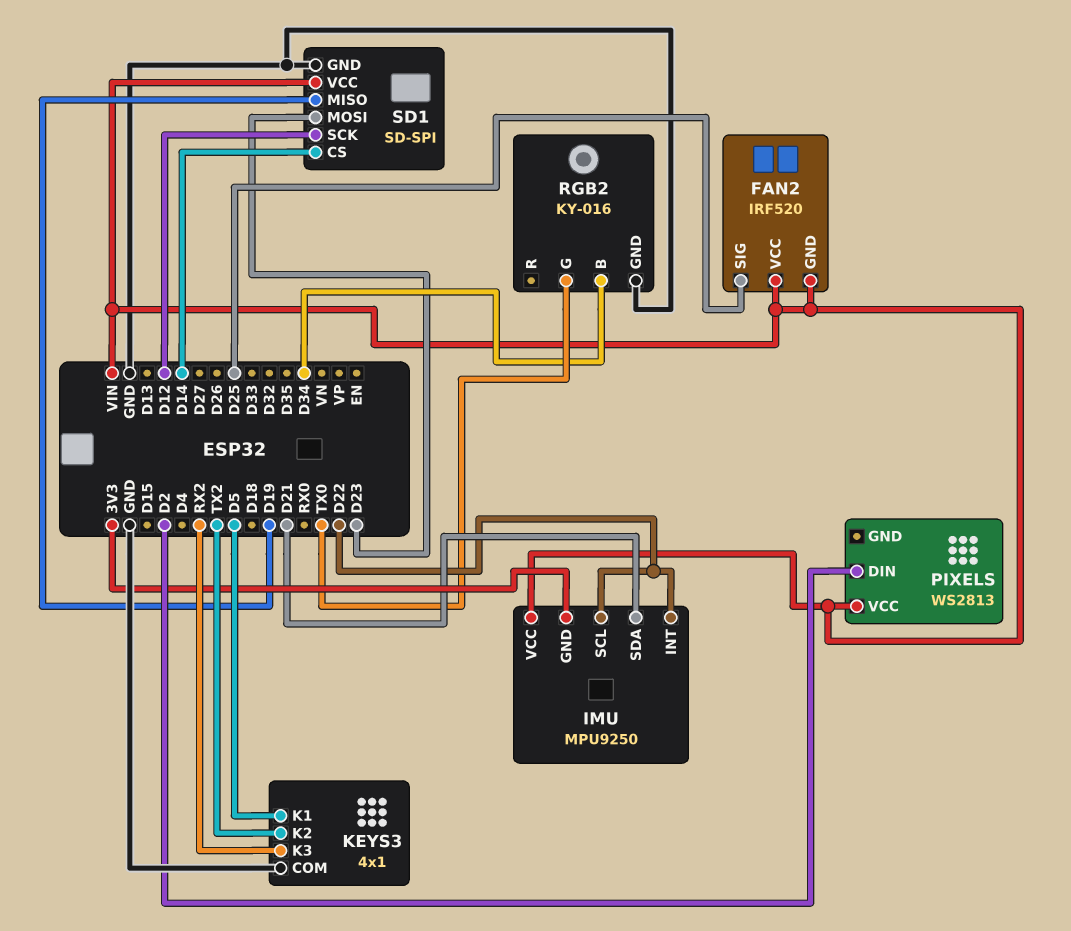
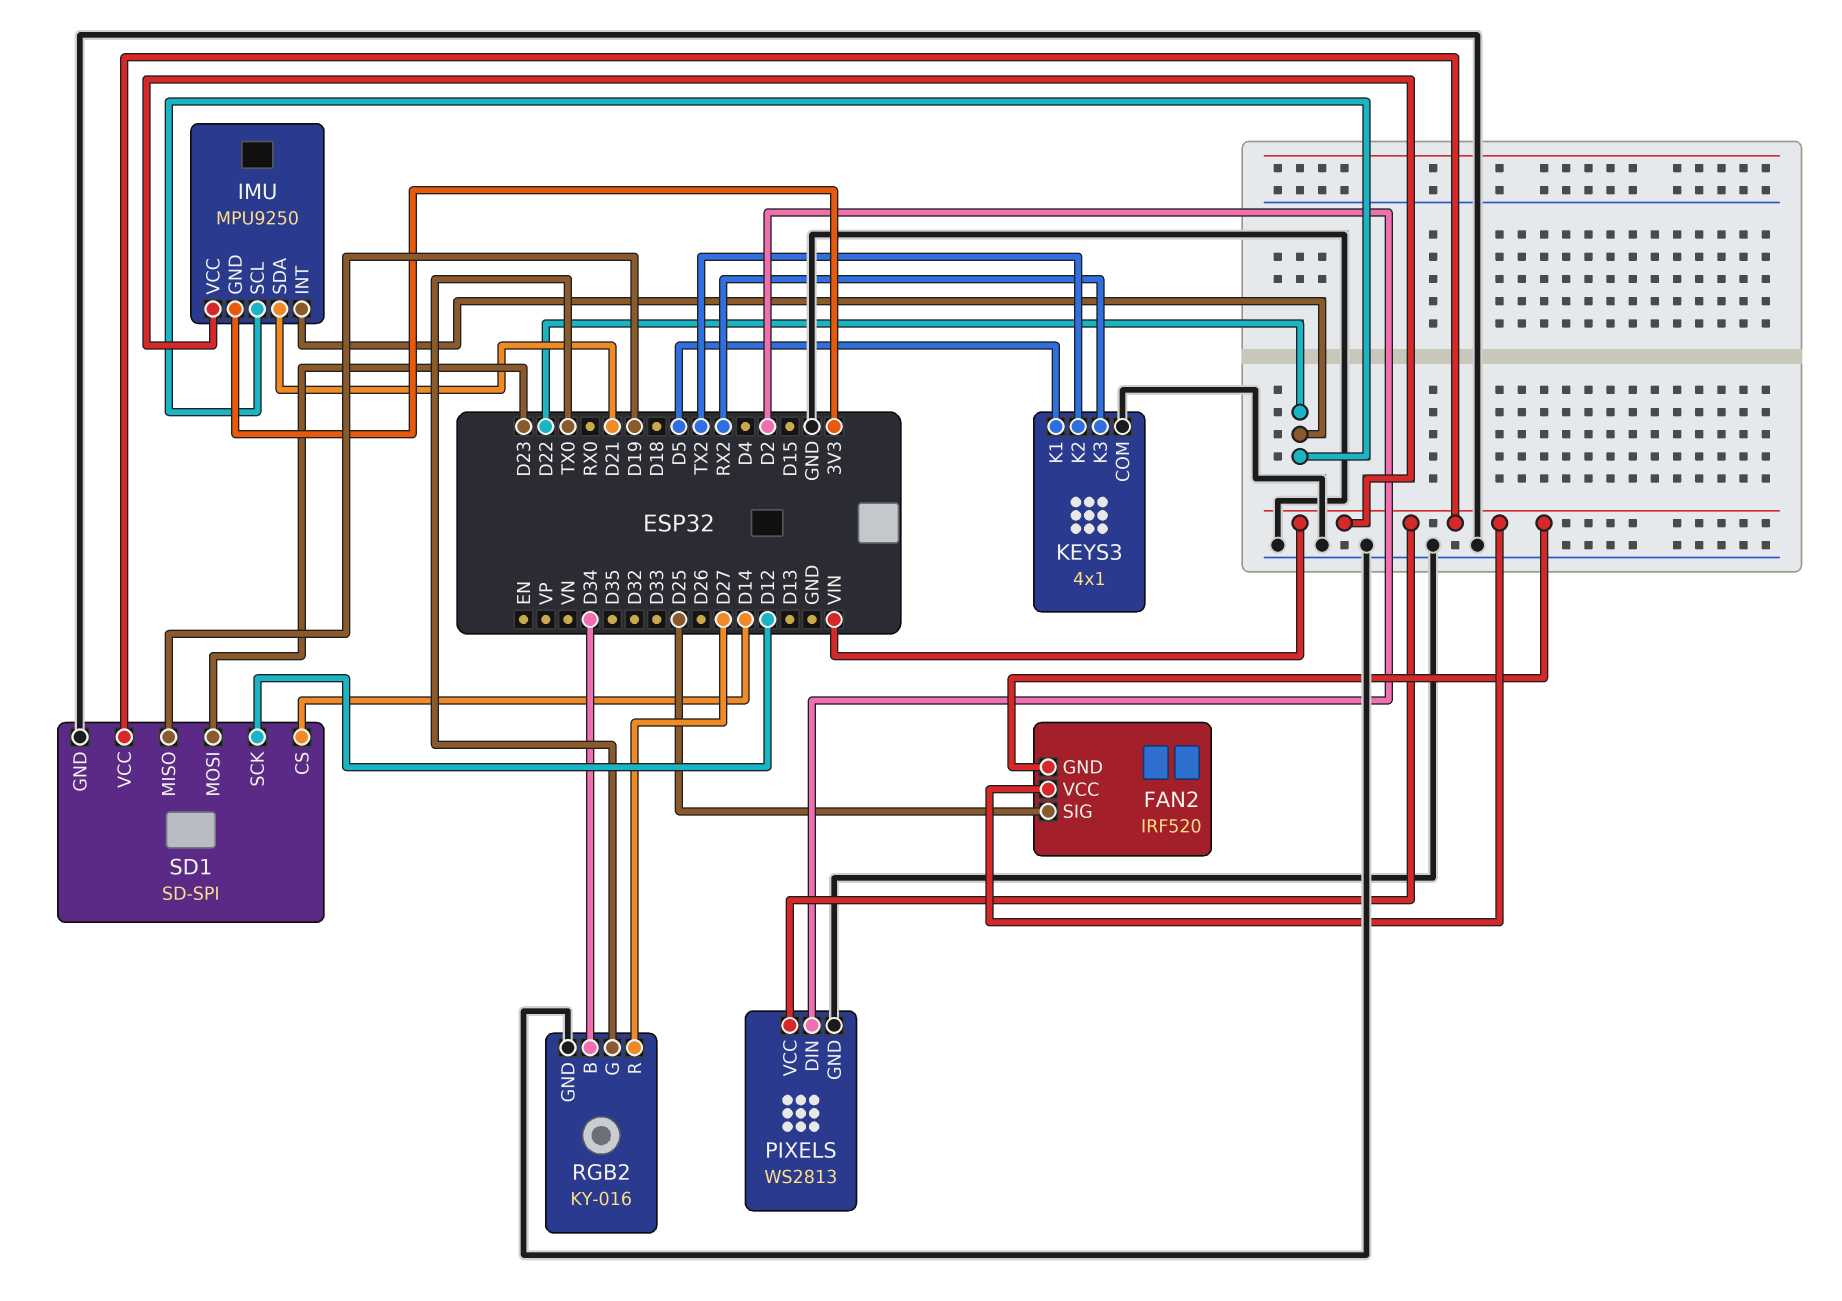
PIXELS pin GND: none -> GND
RGB2 pin R: none -> D27

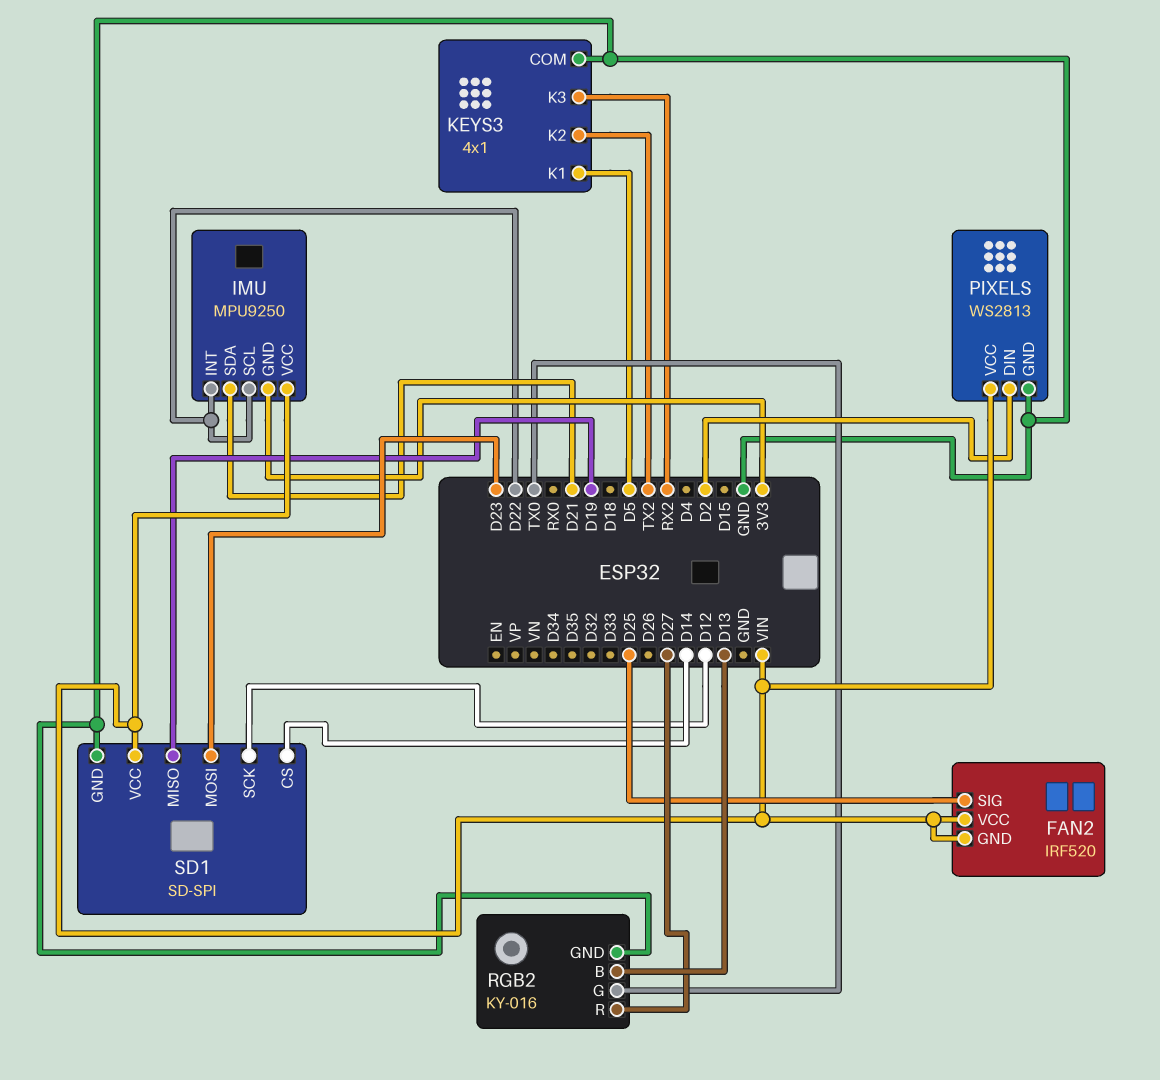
RGB2 pin B: D34 -> D13

